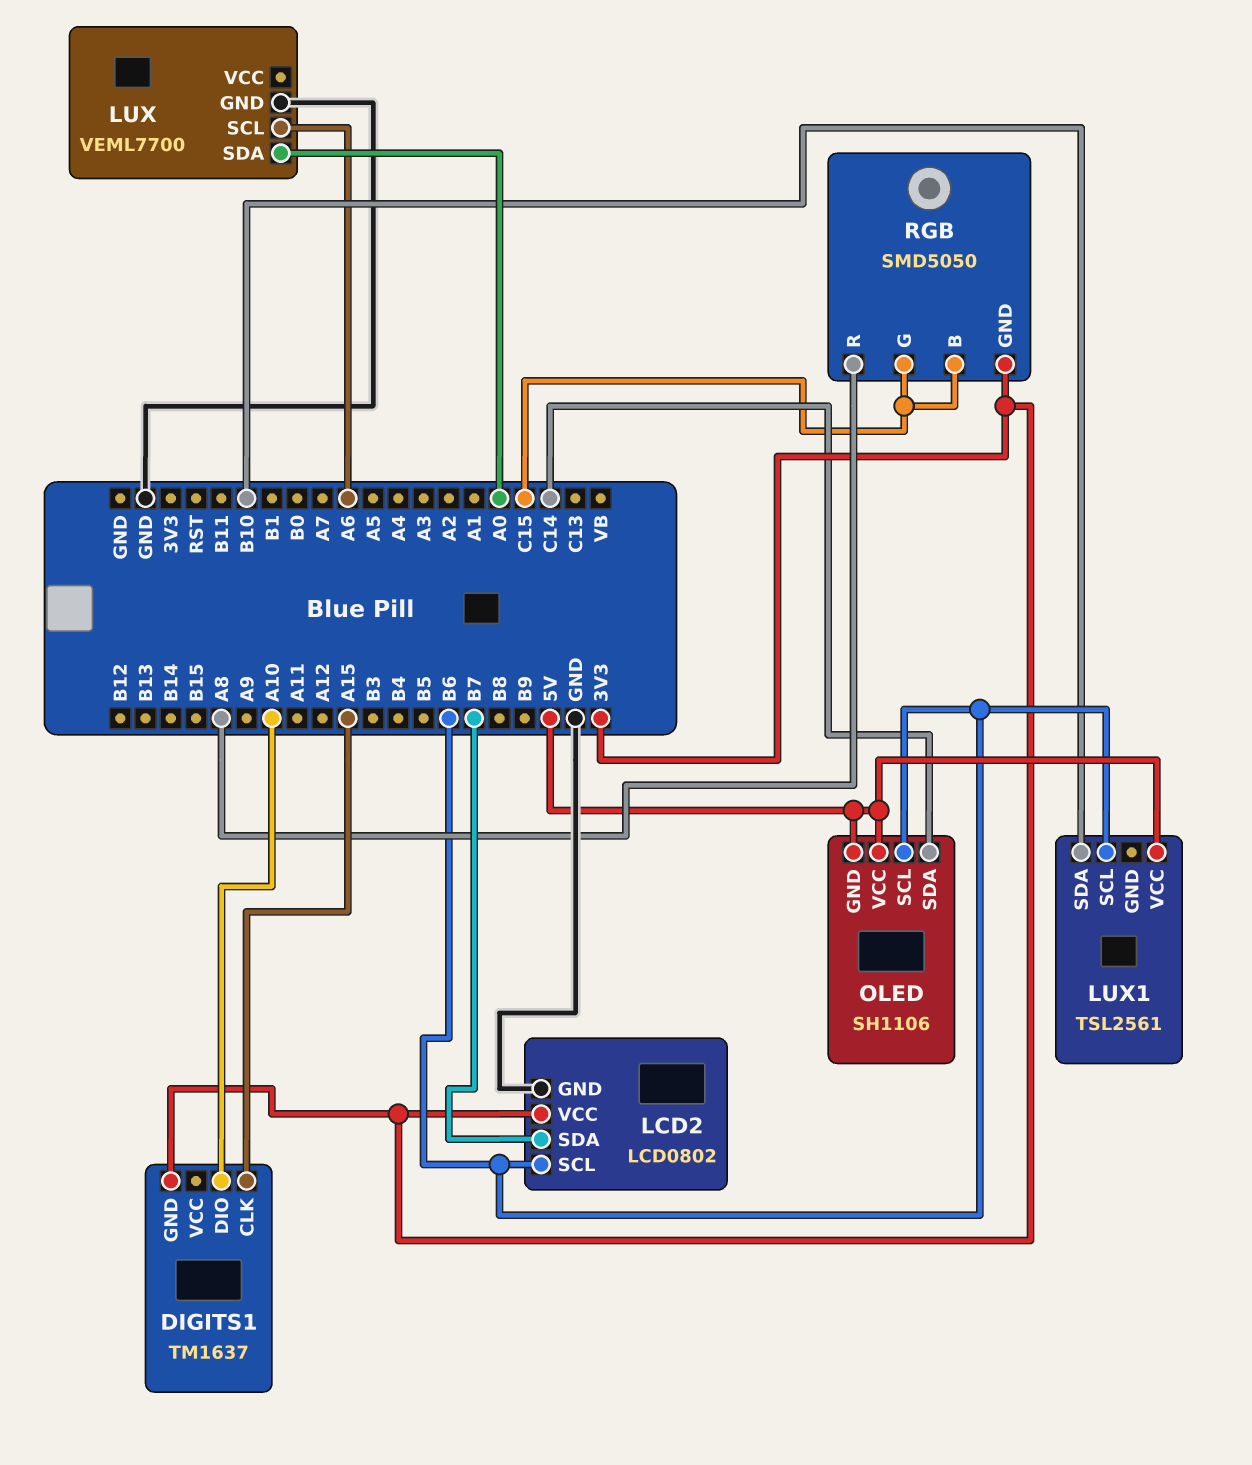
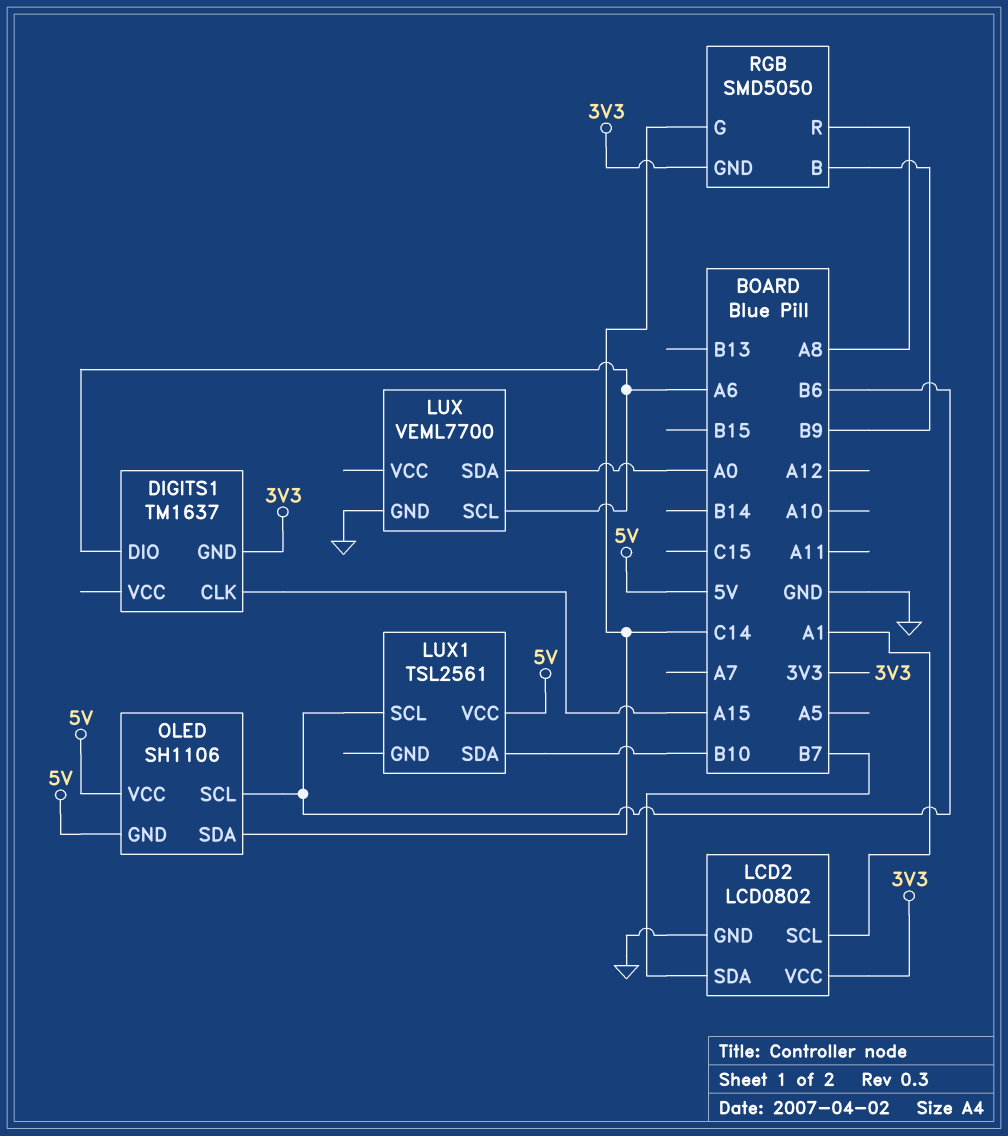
DIGITS1 pin DIO: A10 -> A6
LCD2 pin SCL: B6 -> A1
RGB pin B: C15 -> B9
RGB pin G: C15 -> C14

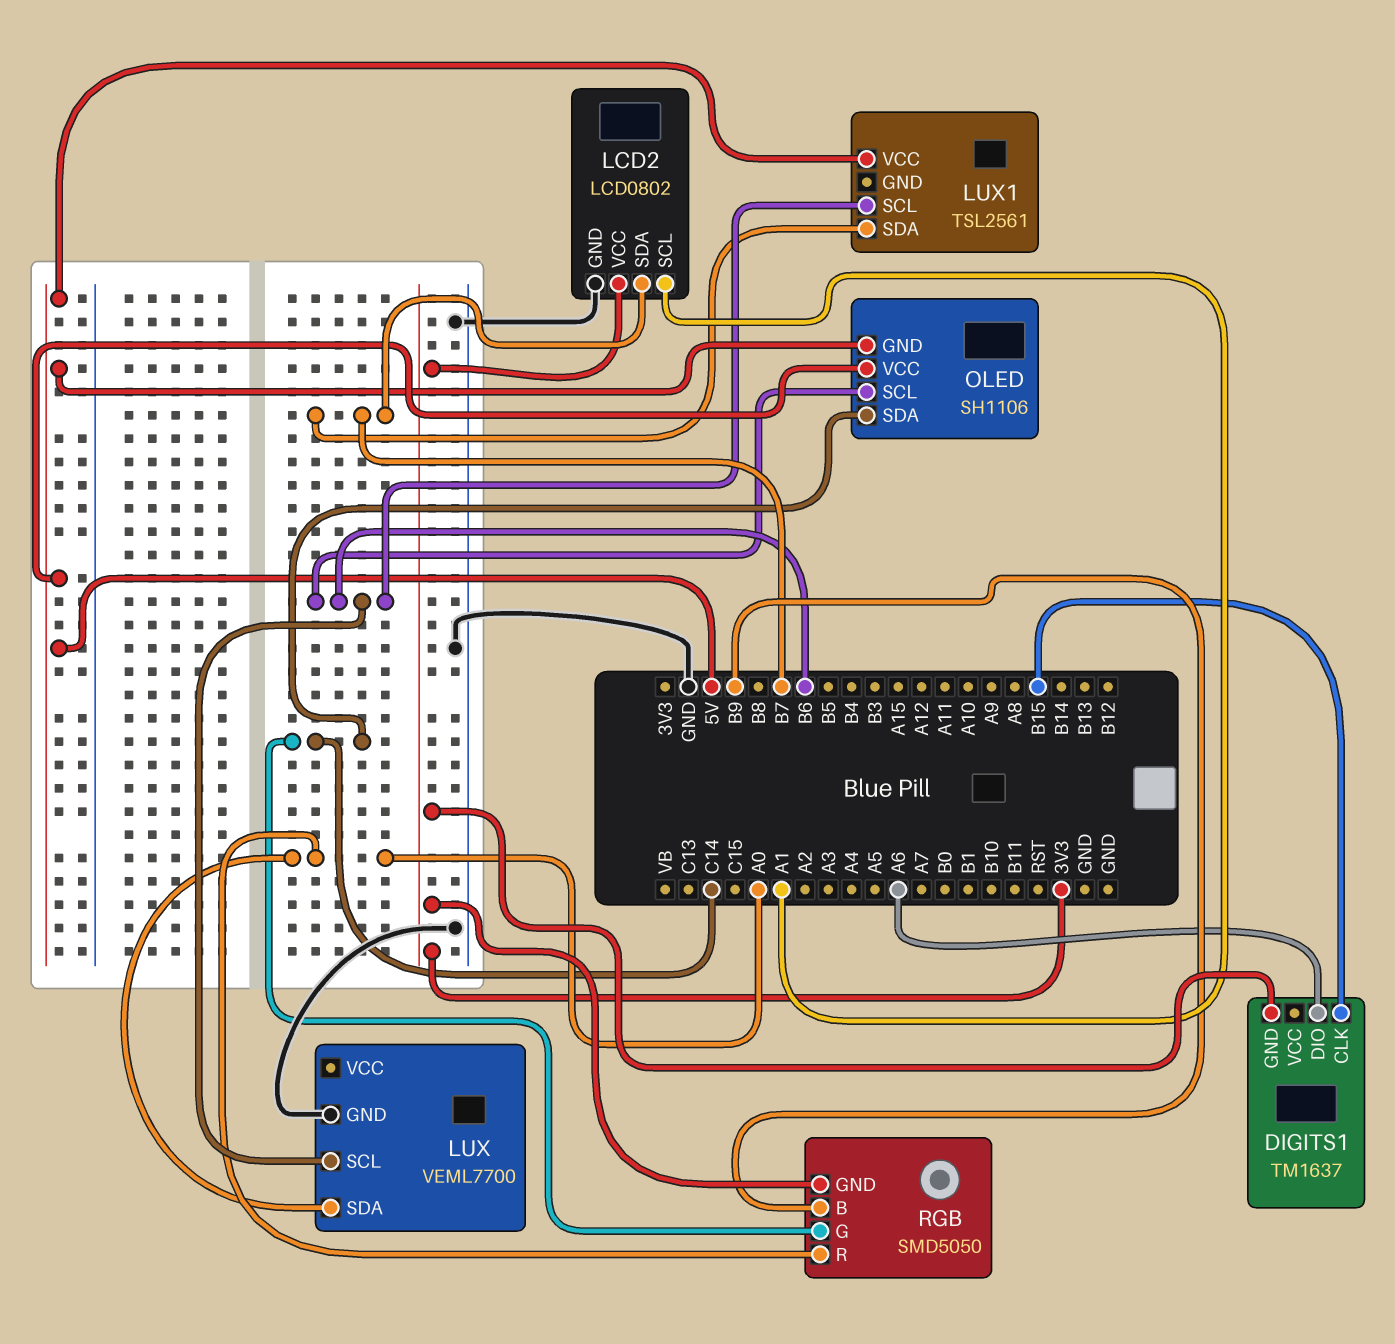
DIGITS1 pin CLK: A15 -> B15
LUX pin SCL: A6 -> B6
LUX1 pin SDA: B10 -> B7
RGB pin R: A8 -> A0

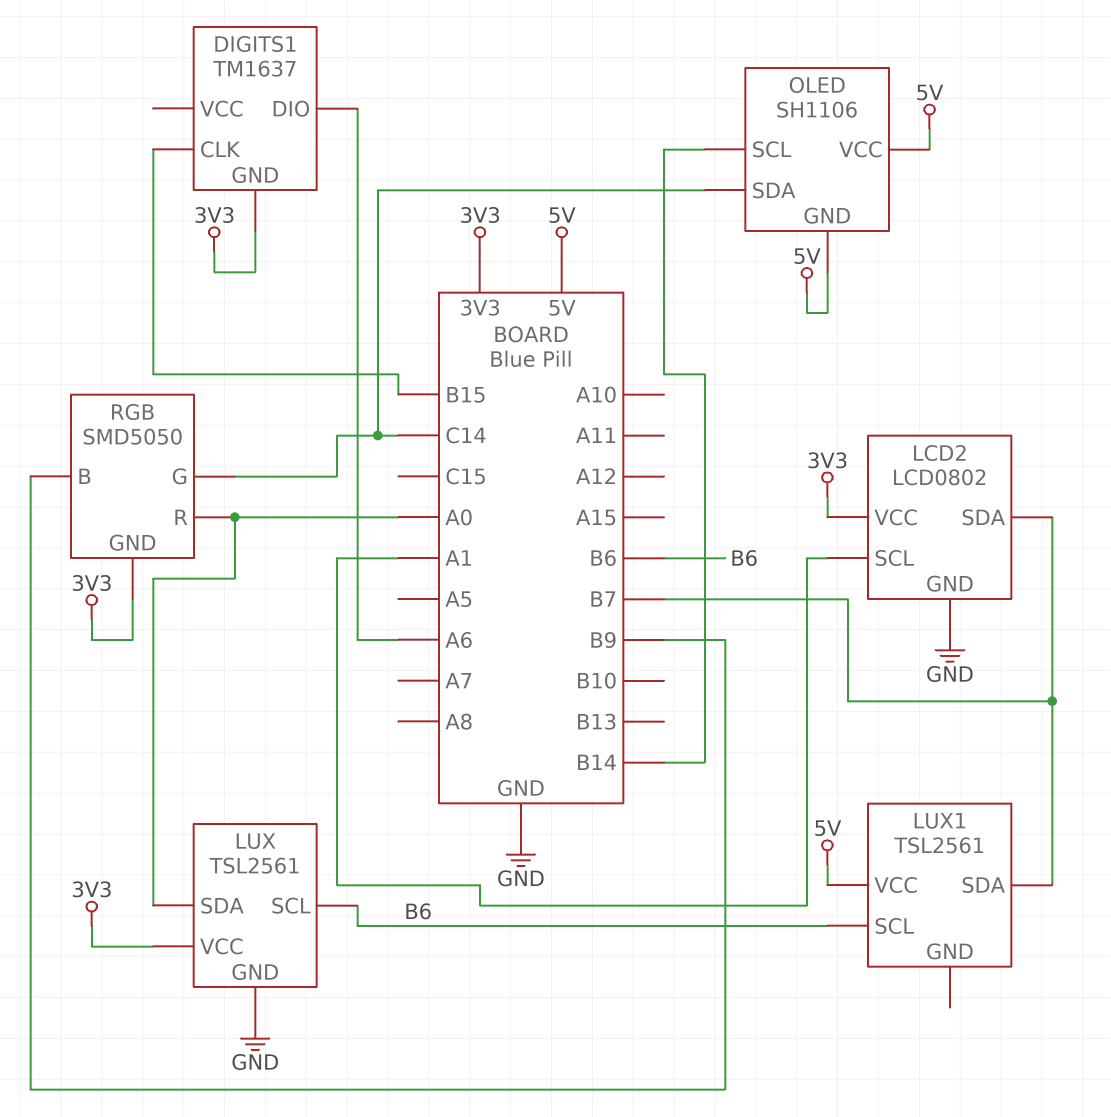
LUX: VEML7700 -> TSL2561
LUX pin VCC: none -> 3V3
OLED pin SCL: B6 -> B14

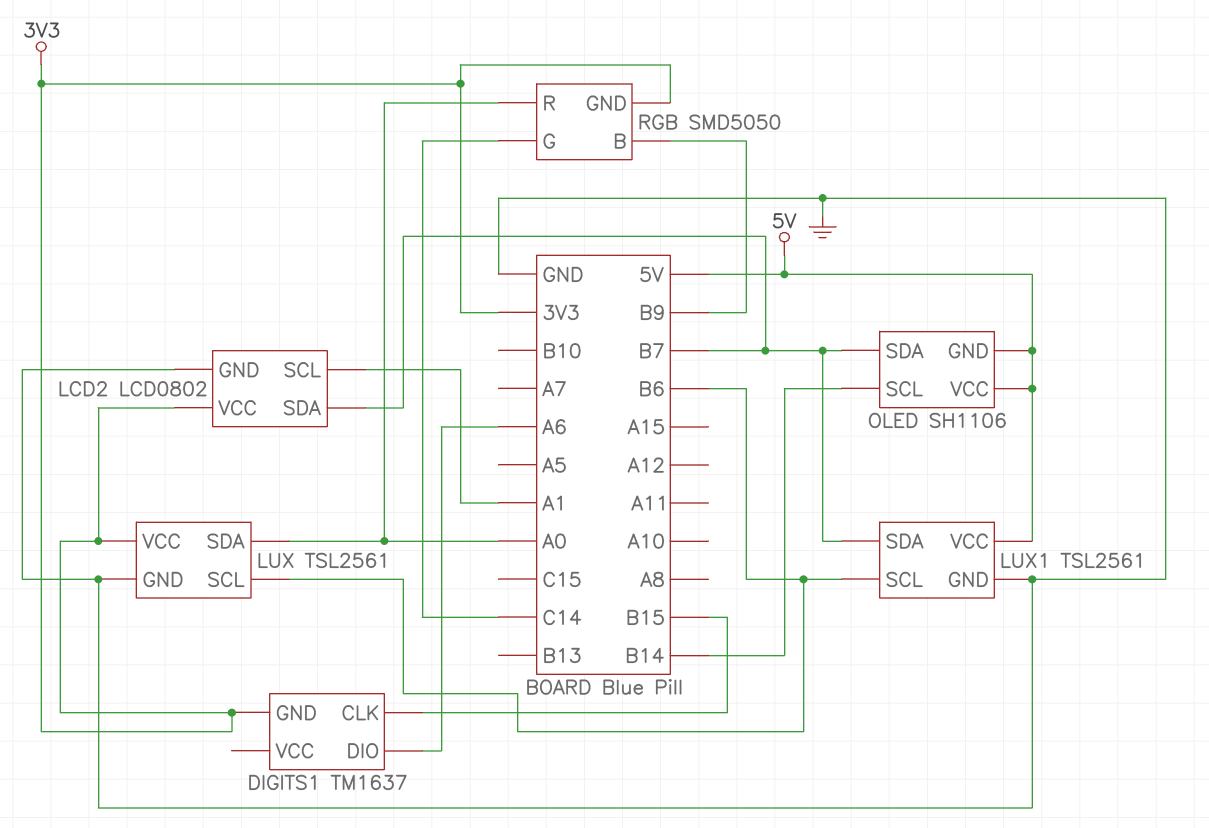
LUX1 pin GND: none -> GND
OLED pin SDA: C14 -> B7

